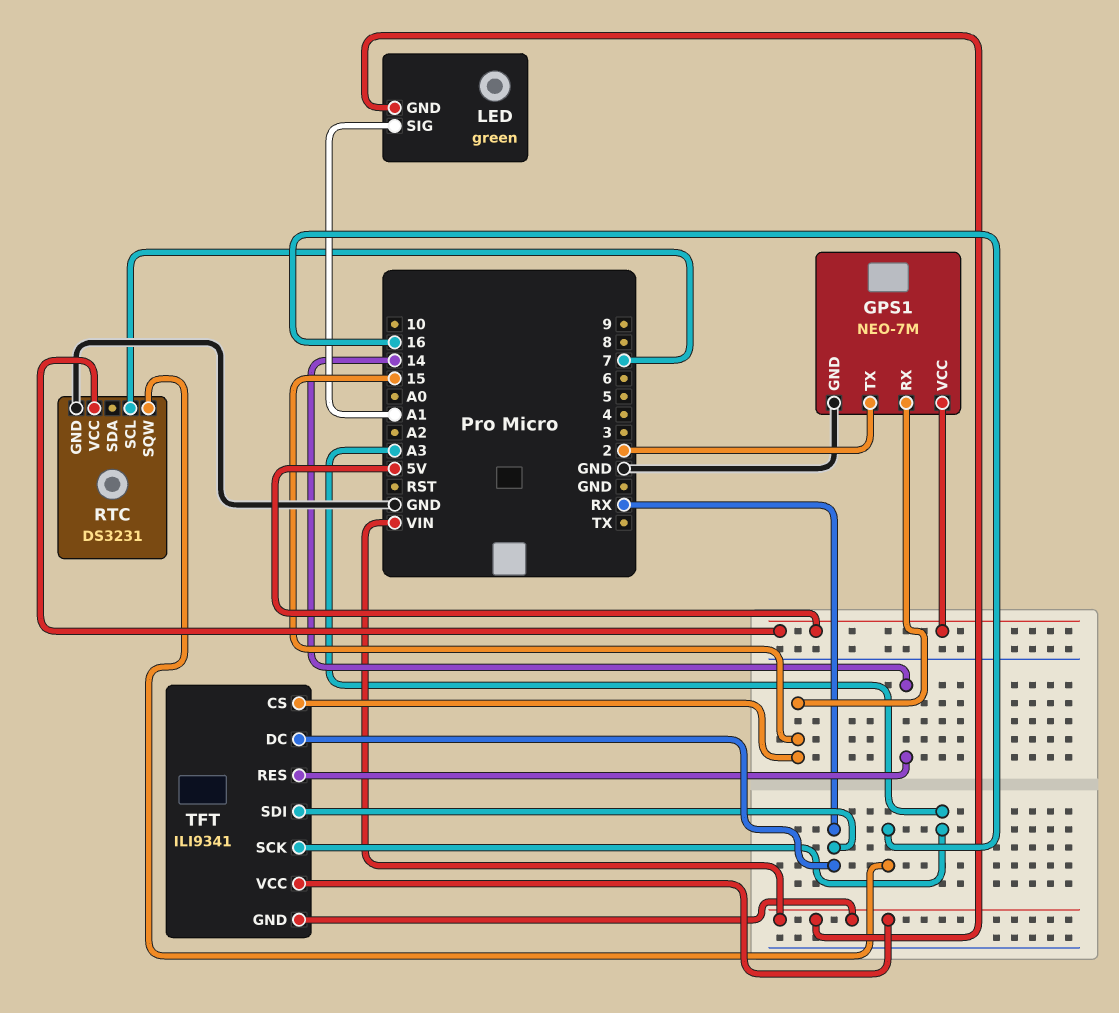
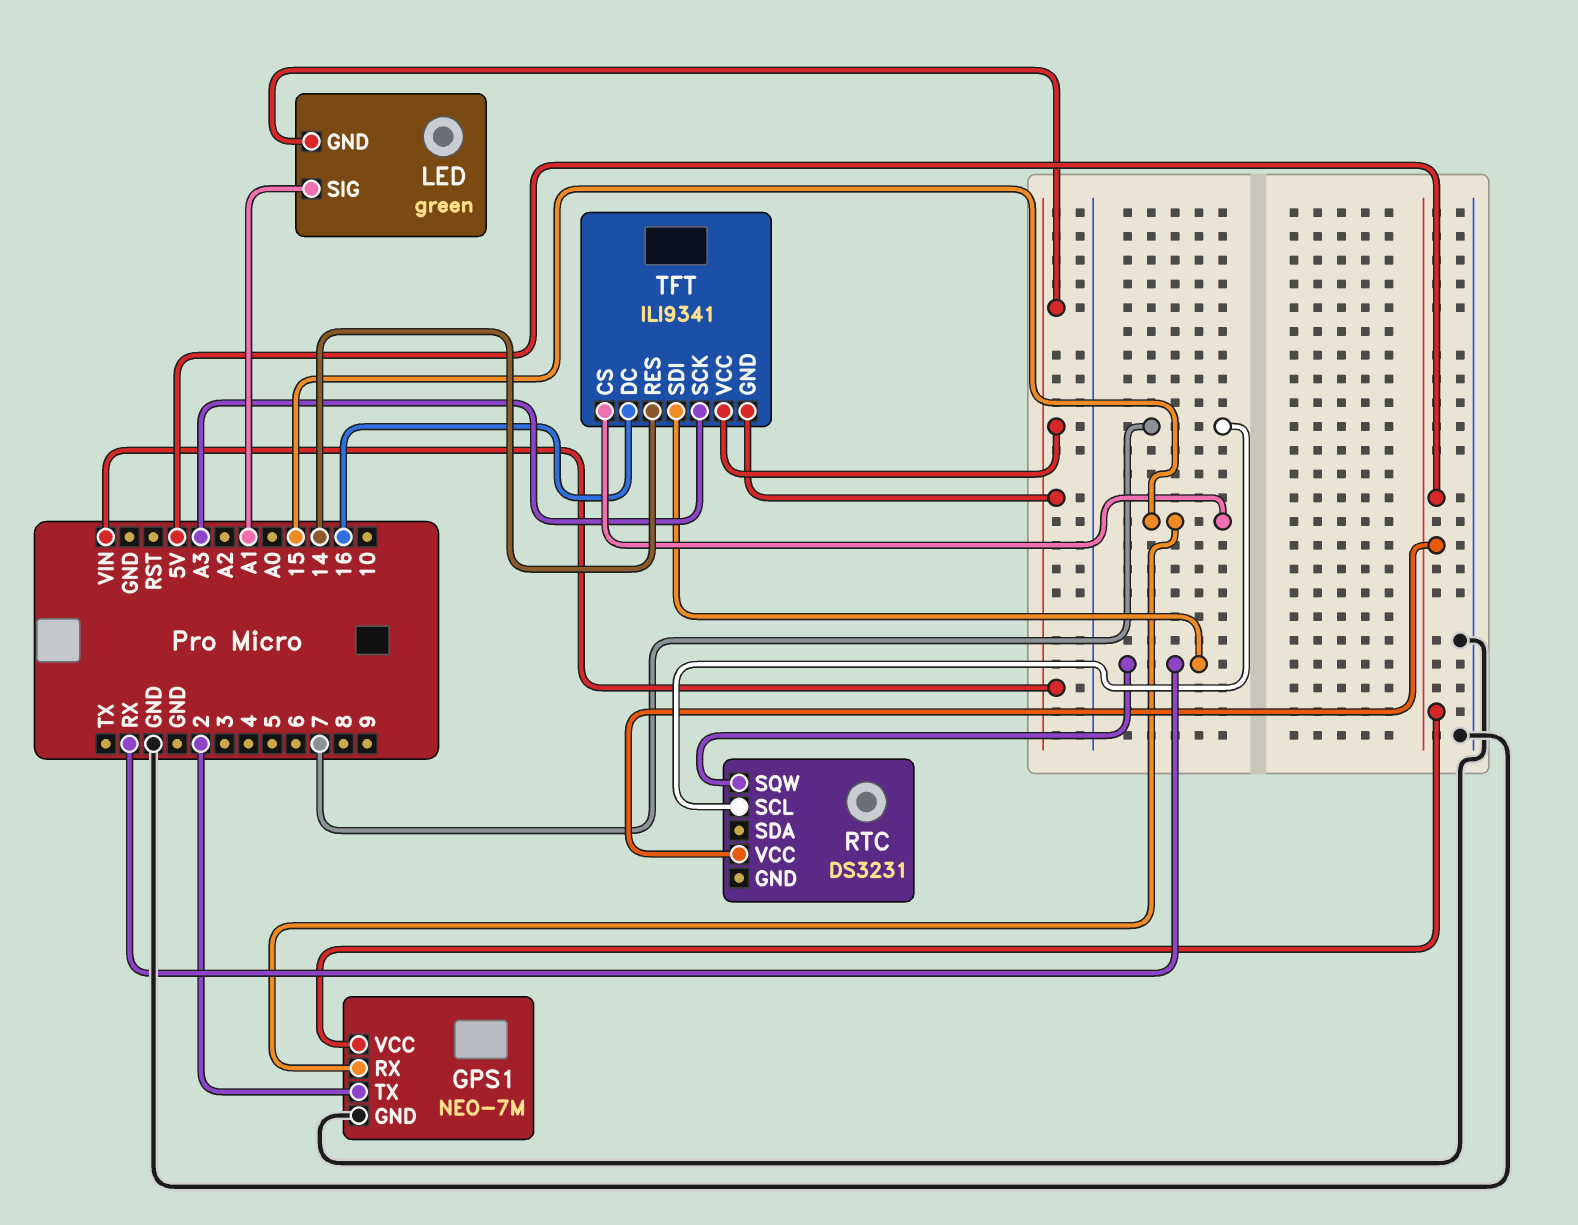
RTC pin GND: GND -> none
RTC pin SQW: 16 -> RX
TFT pin DC: RX -> 16

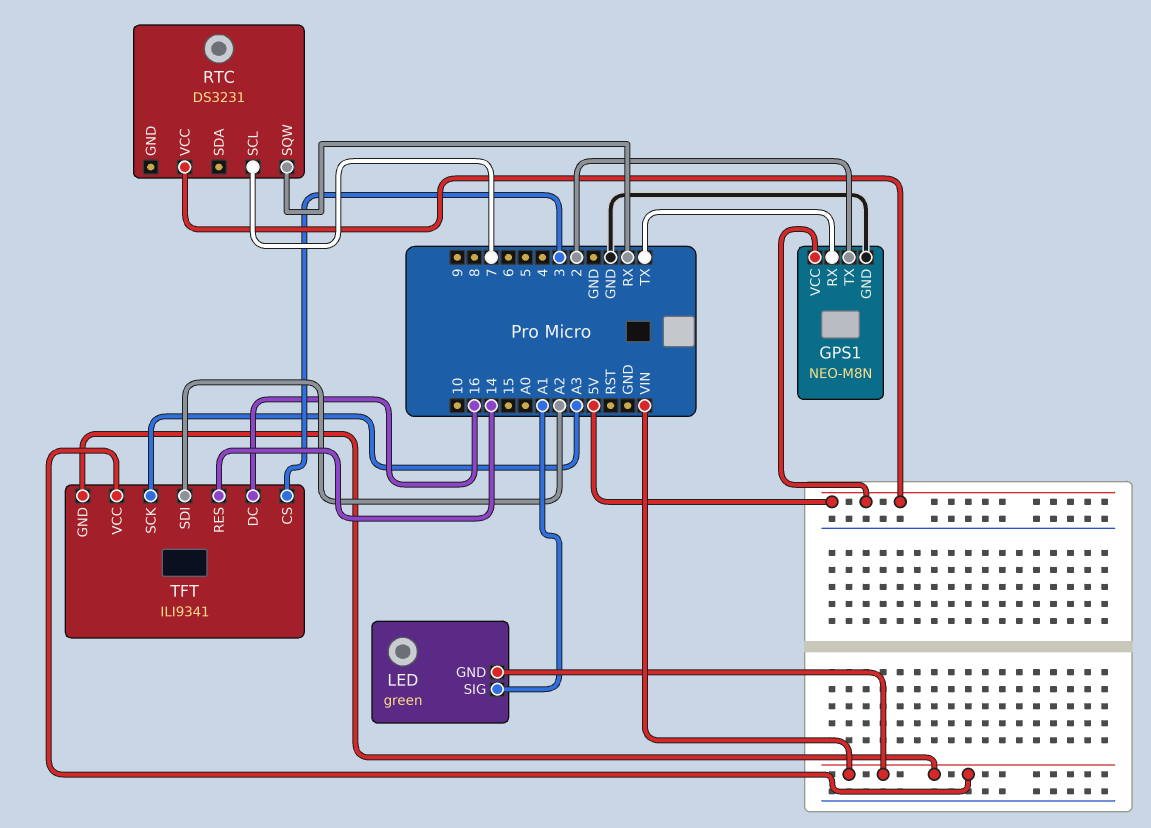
GPS1: NEO-7M -> NEO-M8N
GPS1 pin RX: 15 -> TX
TFT pin CS: 15 -> 3
TFT pin SDI: RX -> A2

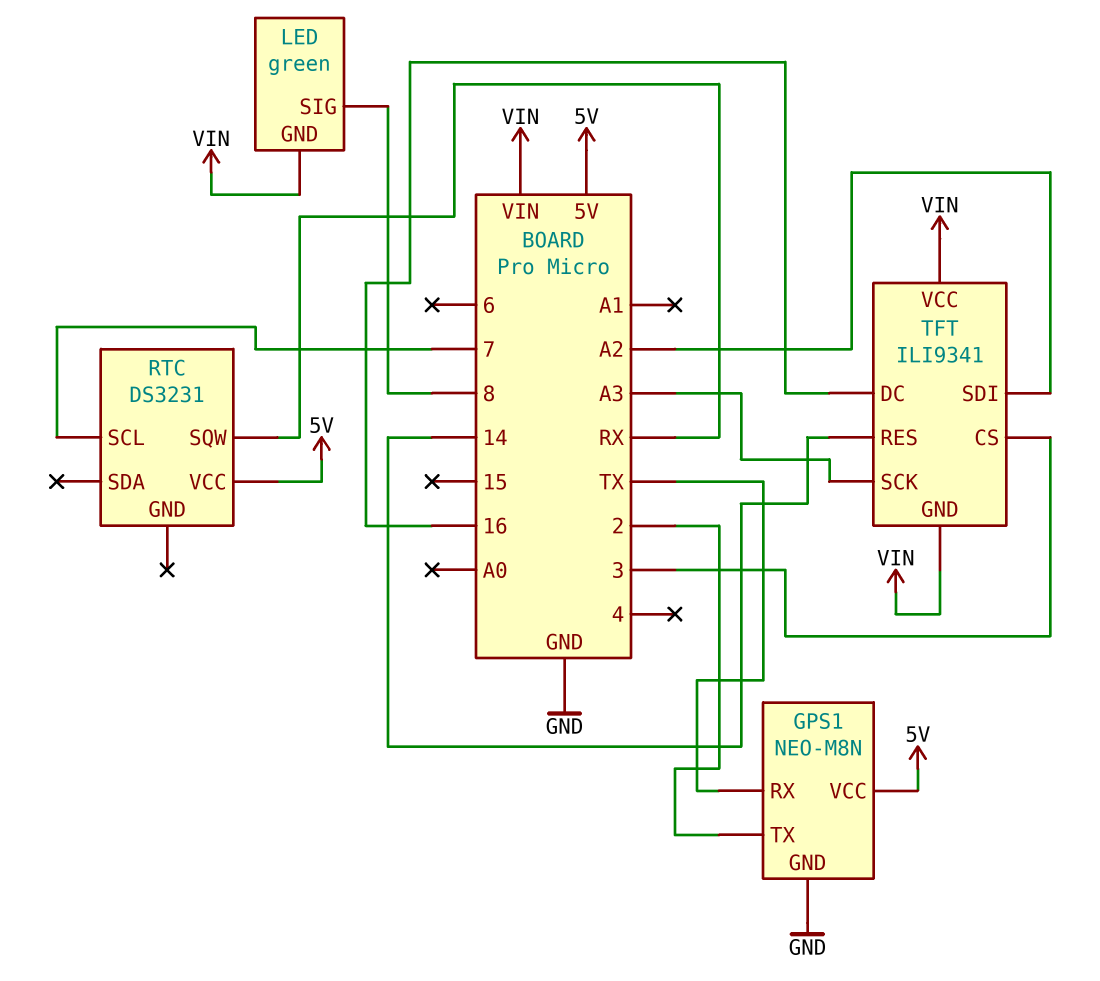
LED pin SIG: A1 -> 8

